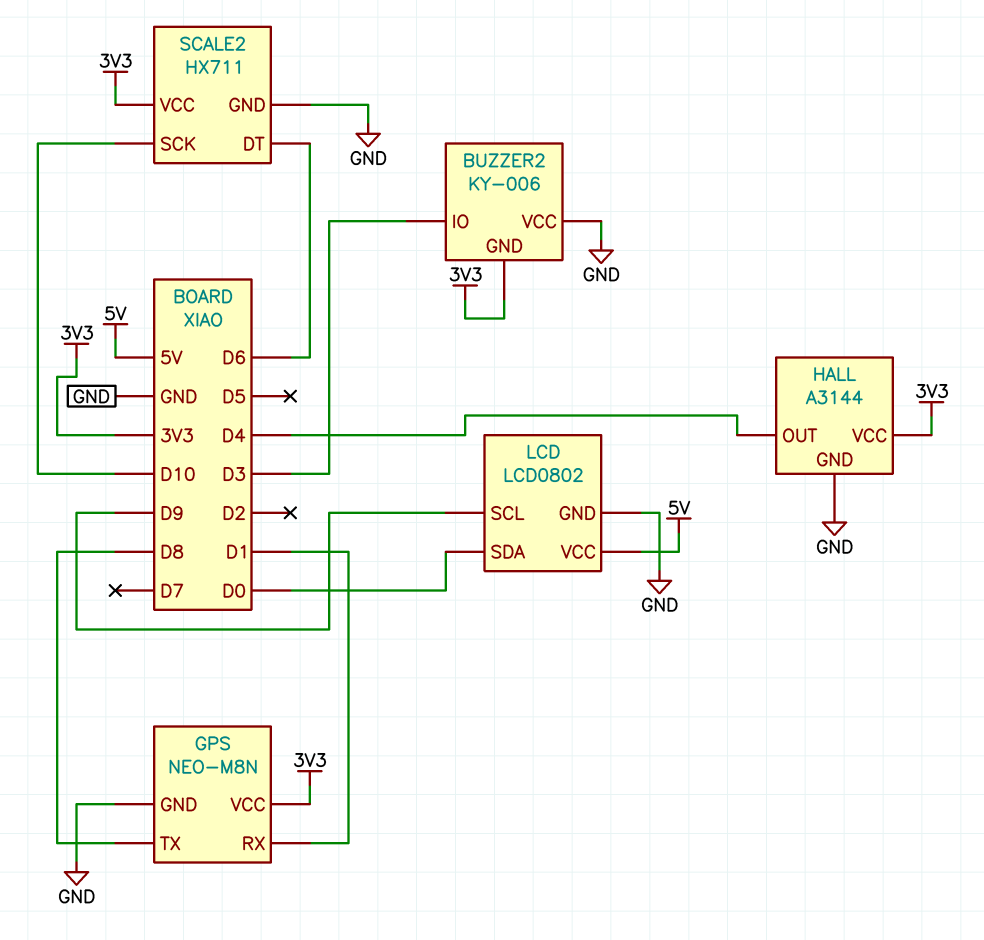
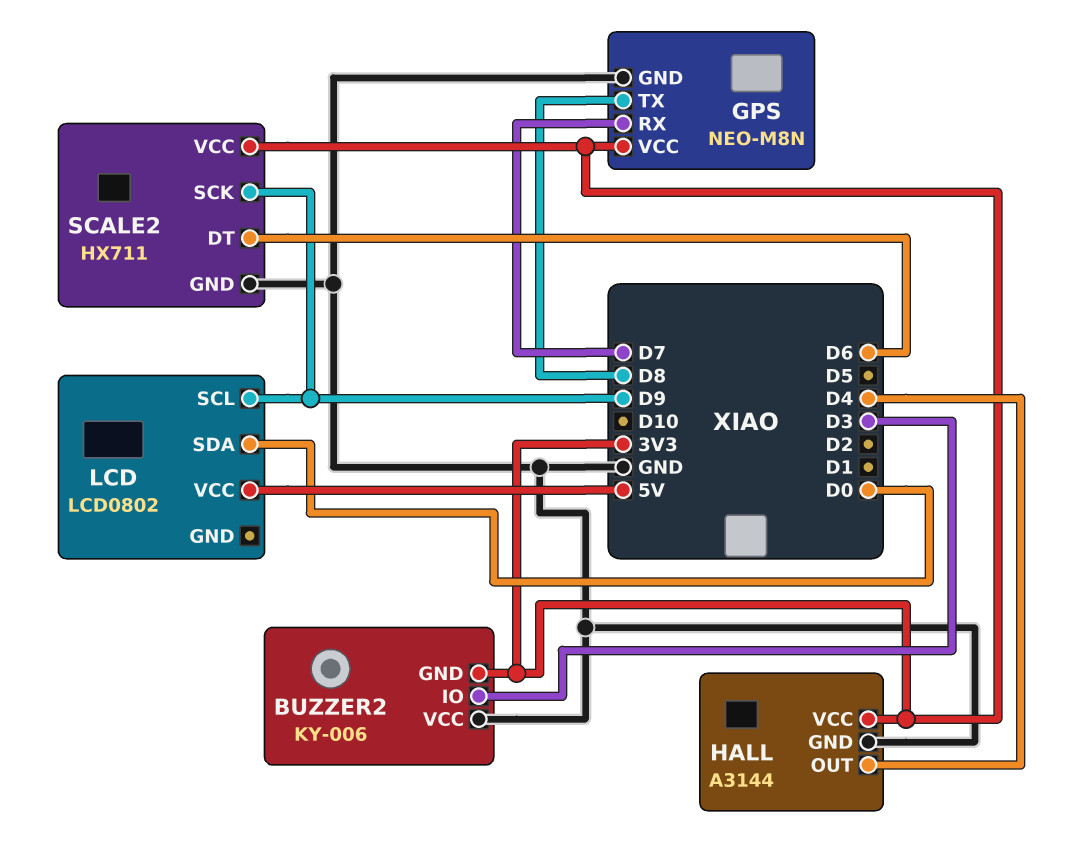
GPS pin RX: D1 -> D7
LCD pin GND: GND -> none
SCALE2 pin SCK: D10 -> D9

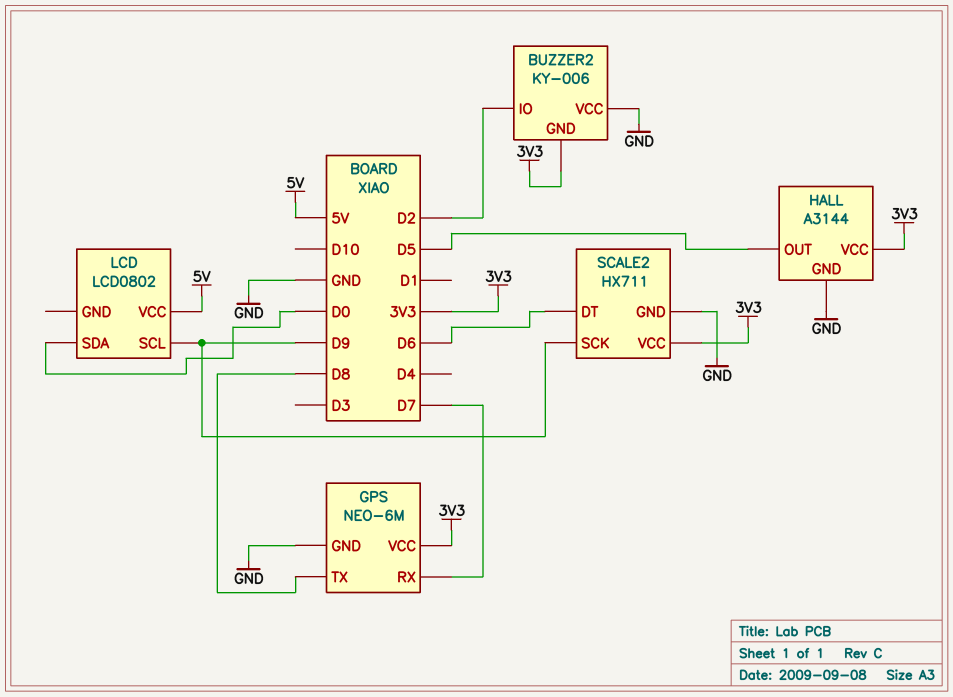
BUZZER2 pin IO: D3 -> D2
GPS: NEO-M8N -> NEO-6M
HALL pin OUT: D4 -> D5

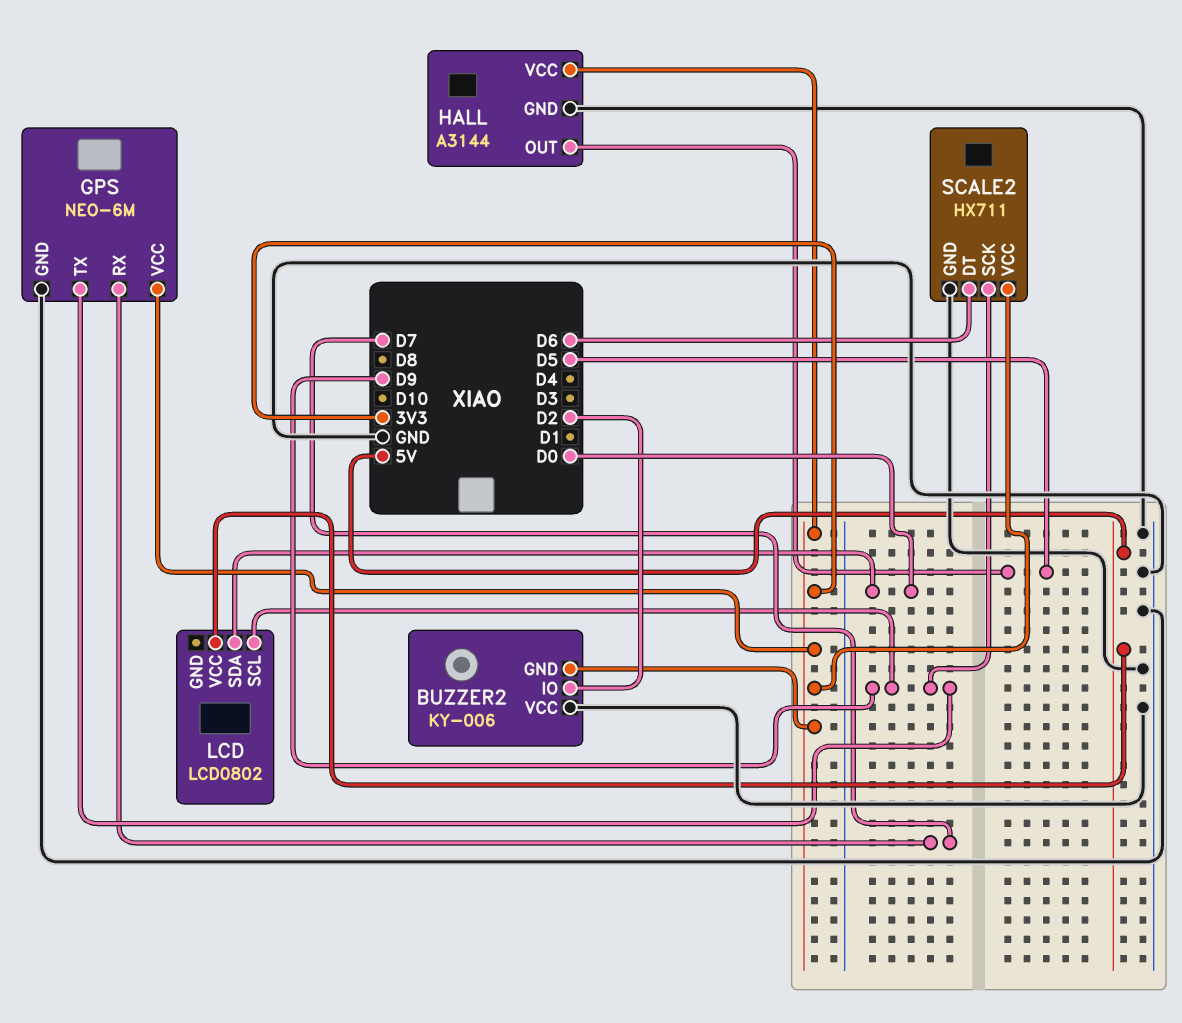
GPS pin TX: D8 -> D9

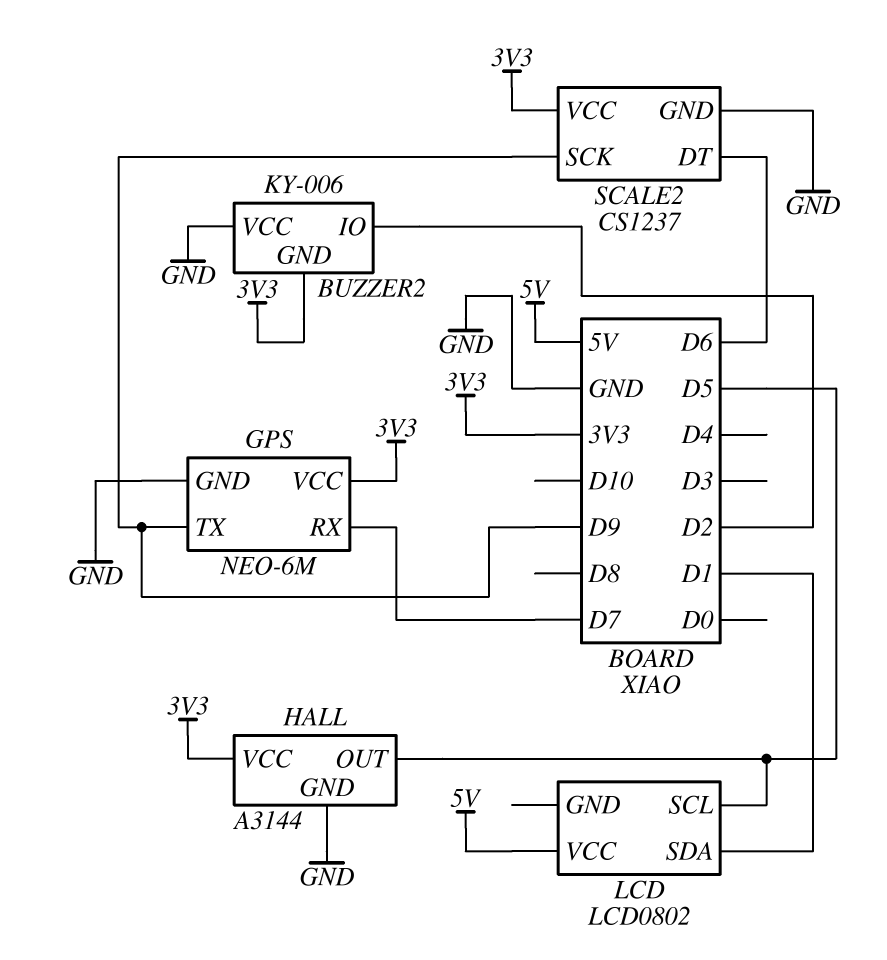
LCD pin SCL: D9 -> D5
LCD pin SDA: D0 -> D1
SCALE2: HX711 -> CS1237

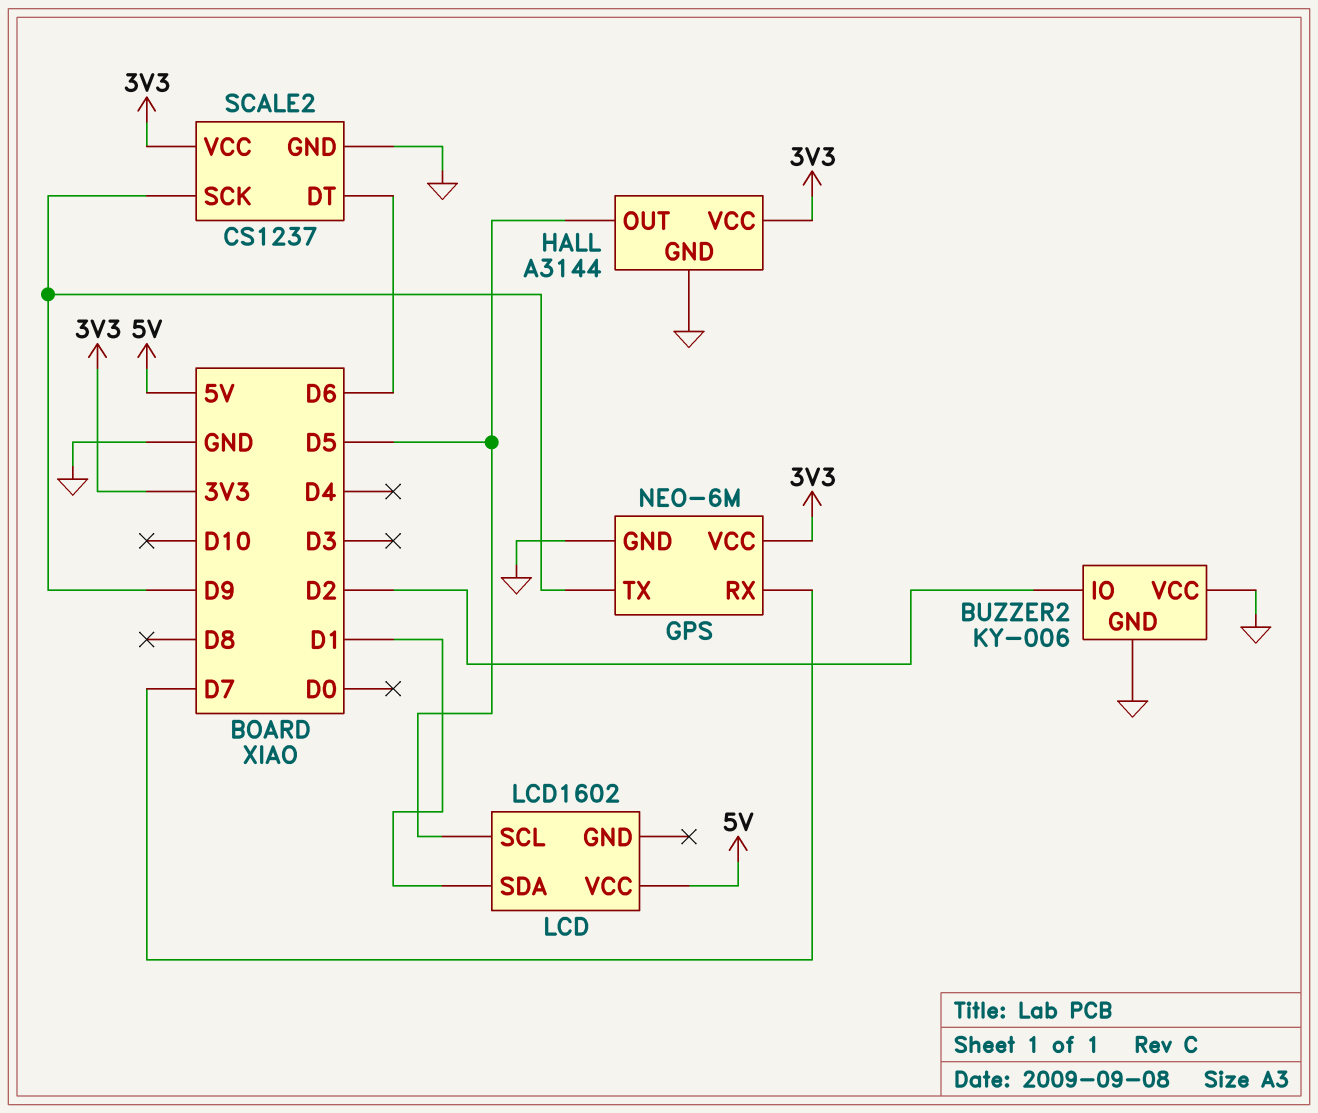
BUZZER2 pin GND: 3V3 -> GND
LCD: LCD0802 -> LCD1602

